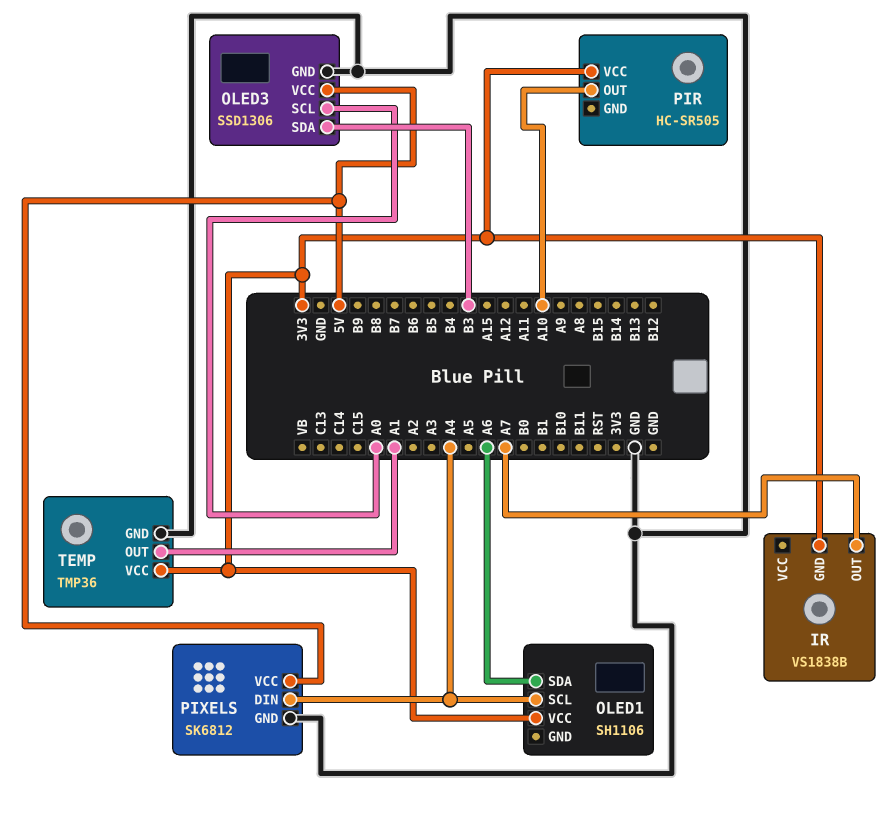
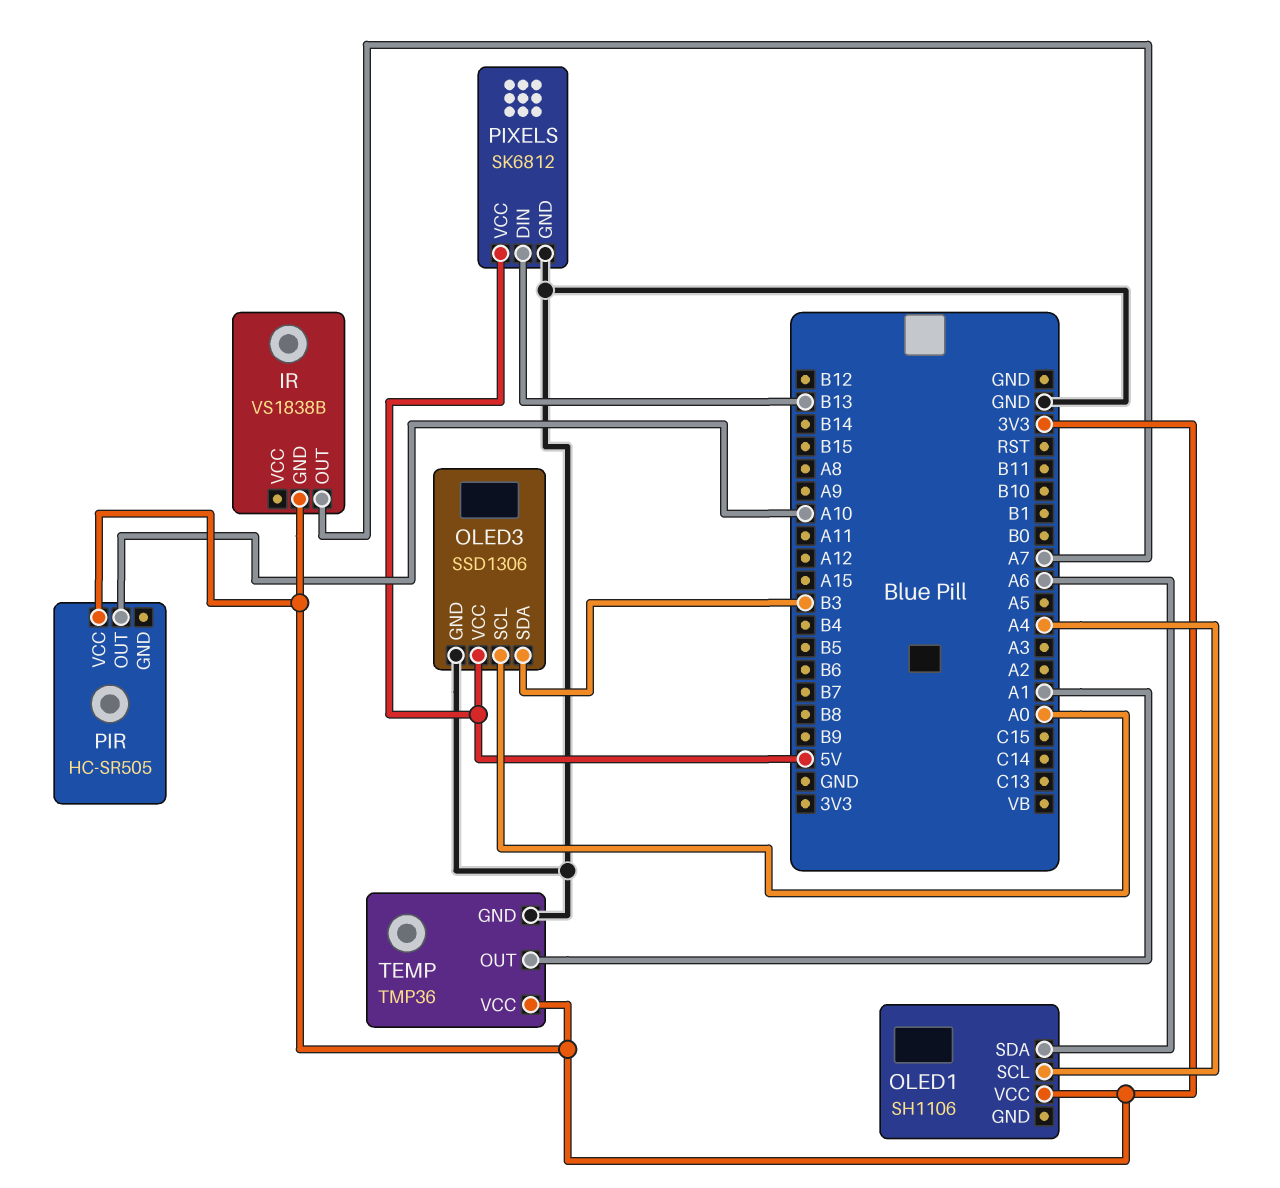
PIXELS pin DIN: A4 -> B13

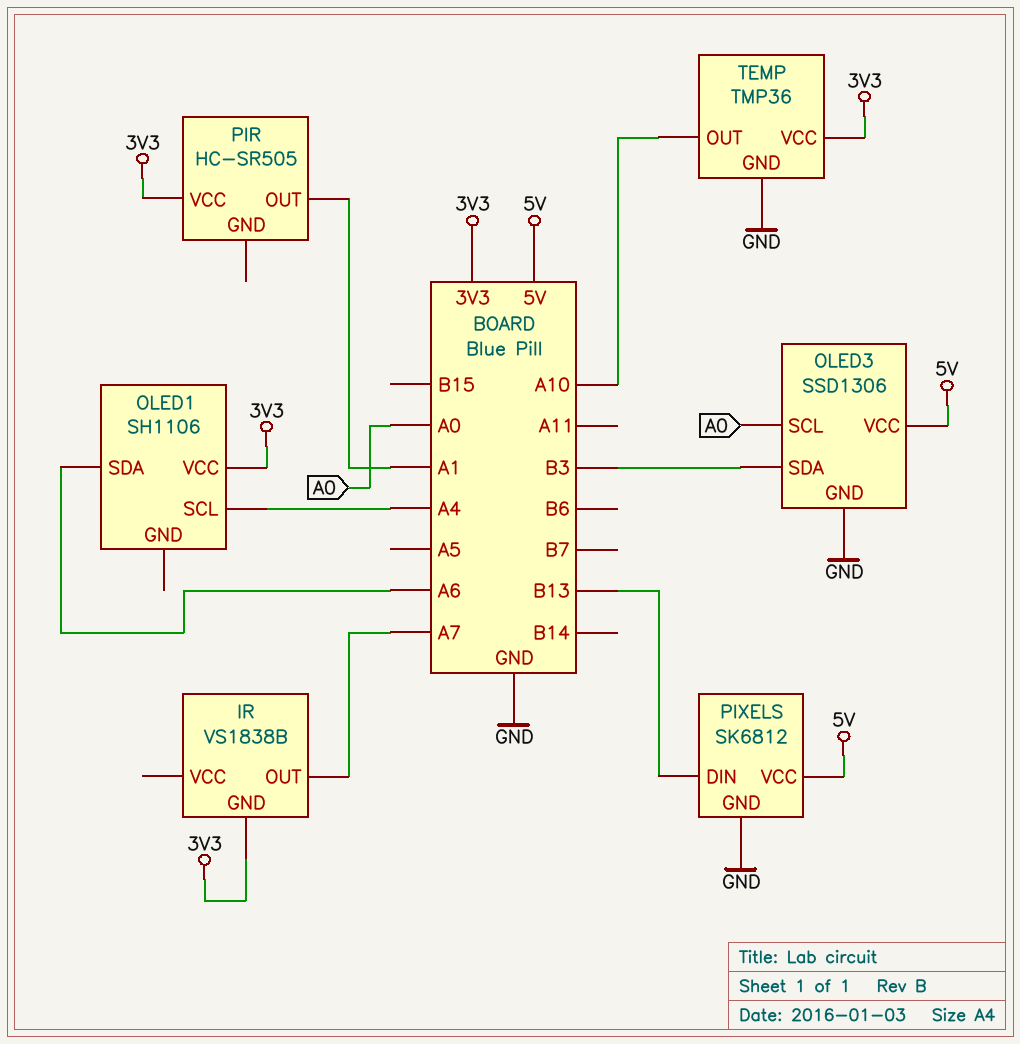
PIR pin OUT: A10 -> A1
TEMP pin OUT: A1 -> A10

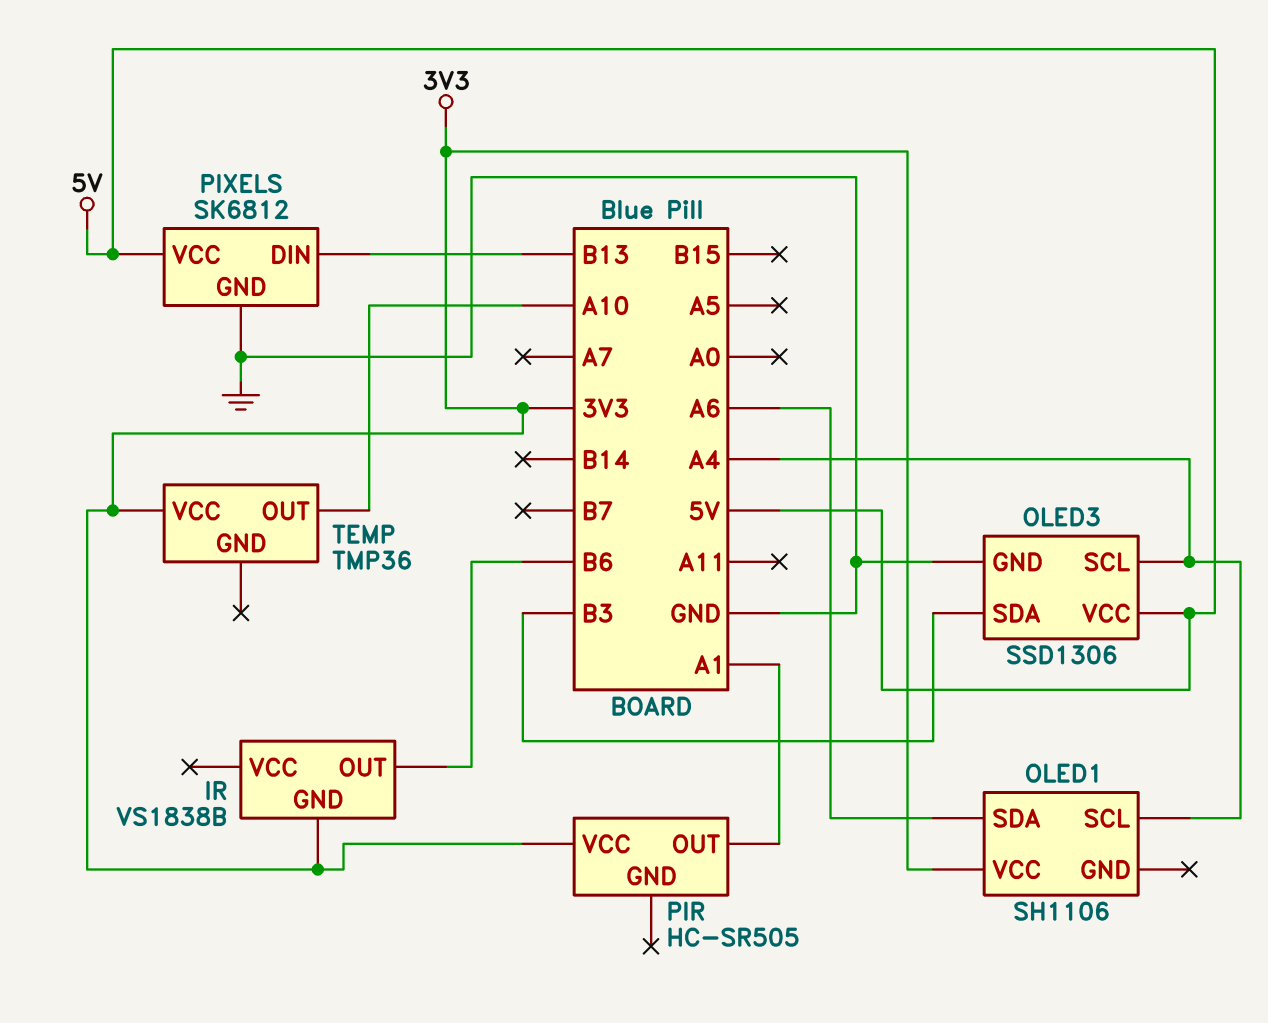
IR pin OUT: A7 -> B6
OLED3 pin SCL: A0 -> A4
TEMP pin GND: GND -> none

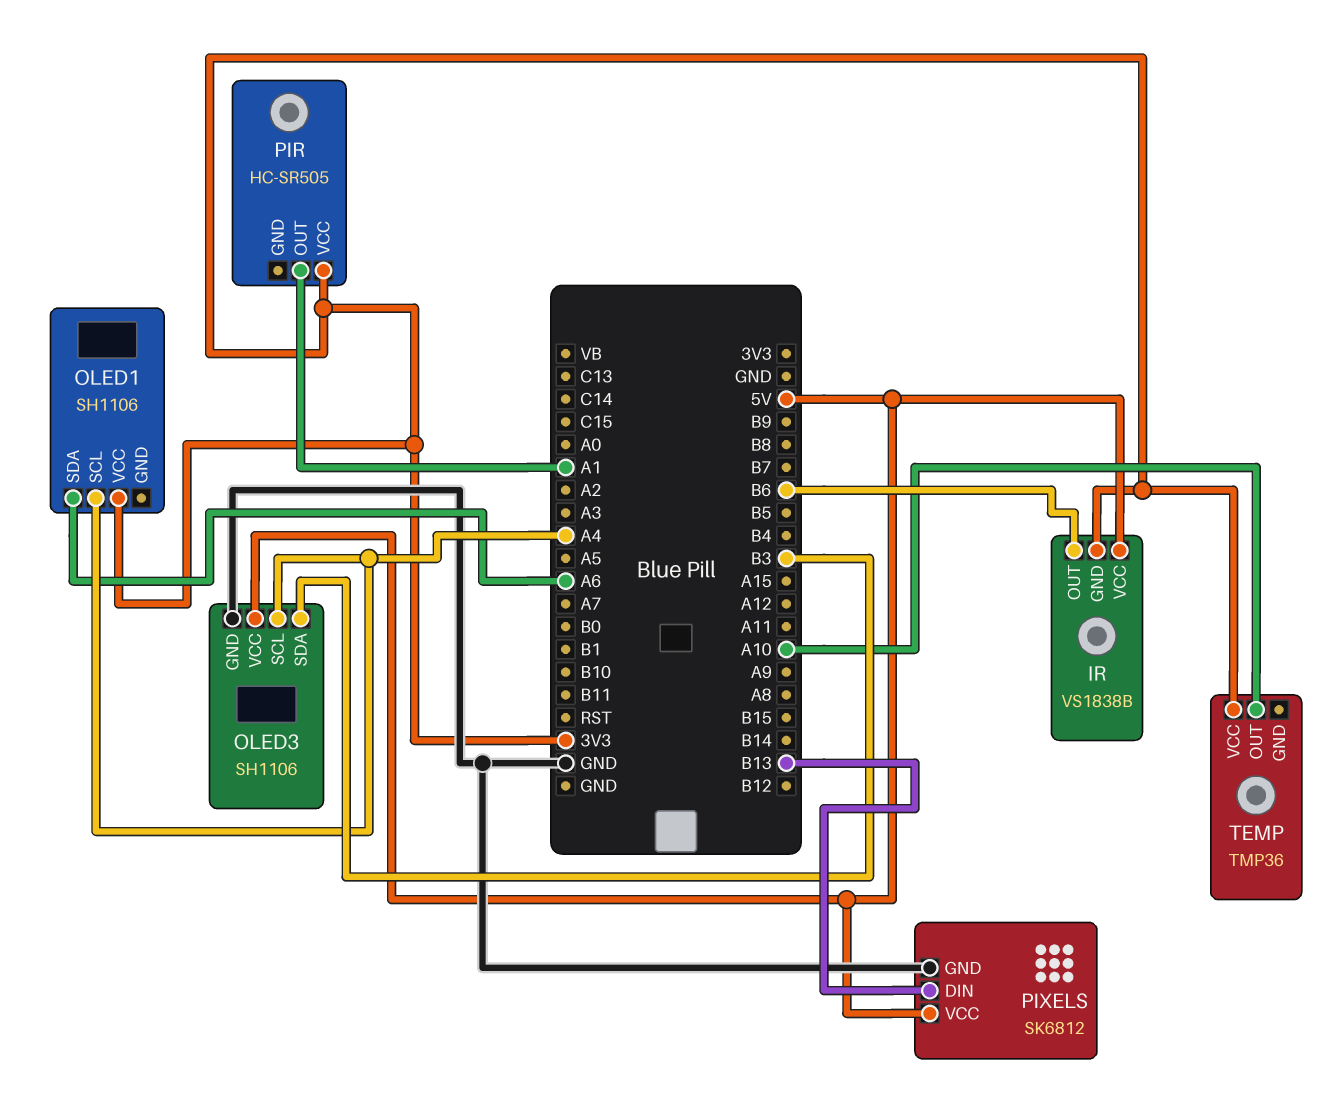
IR pin VCC: none -> 5V
OLED3: SSD1306 -> SH1106

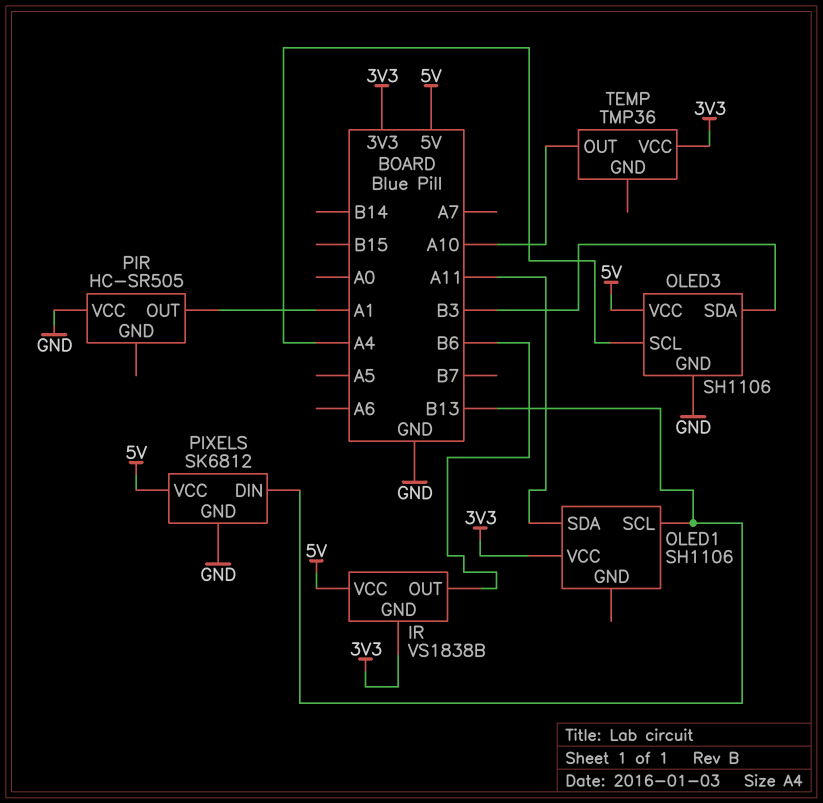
OLED1 pin SCL: A4 -> B13
OLED1 pin SDA: A6 -> A11
PIR pin VCC: 3V3 -> GND

